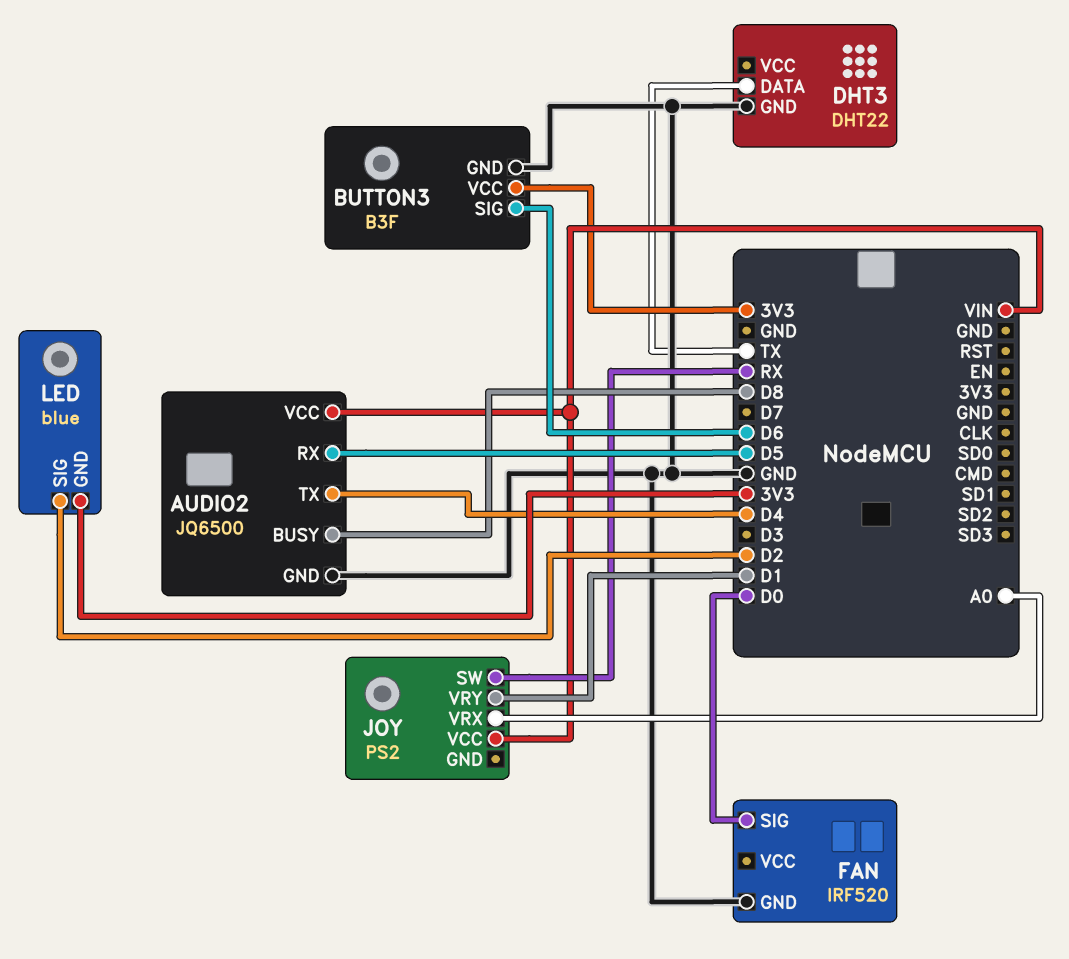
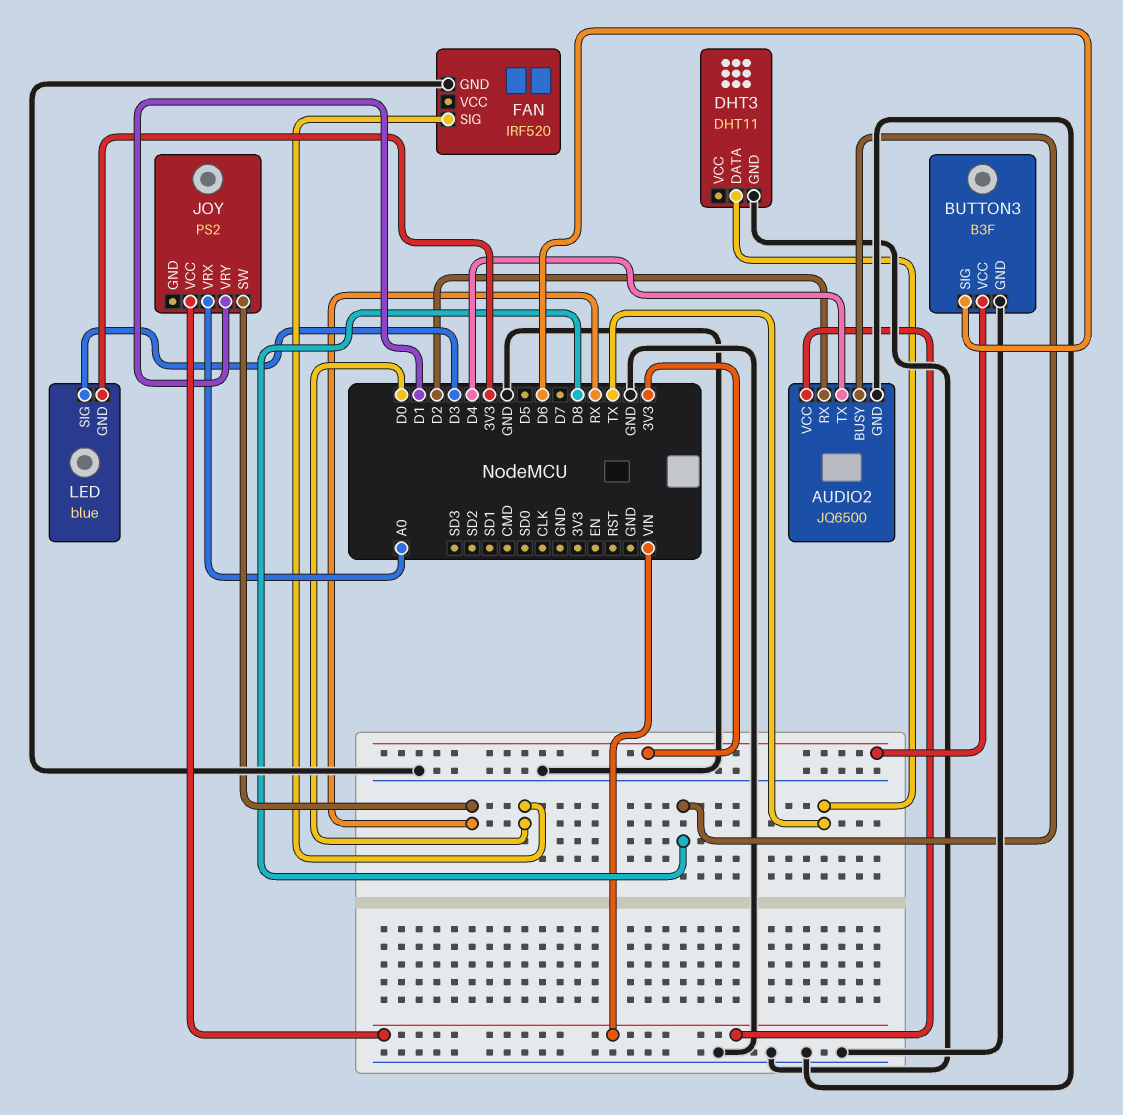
AUDIO2 pin RX: D5 -> D2
DHT3: DHT22 -> DHT11
LED pin SIG: D2 -> D3

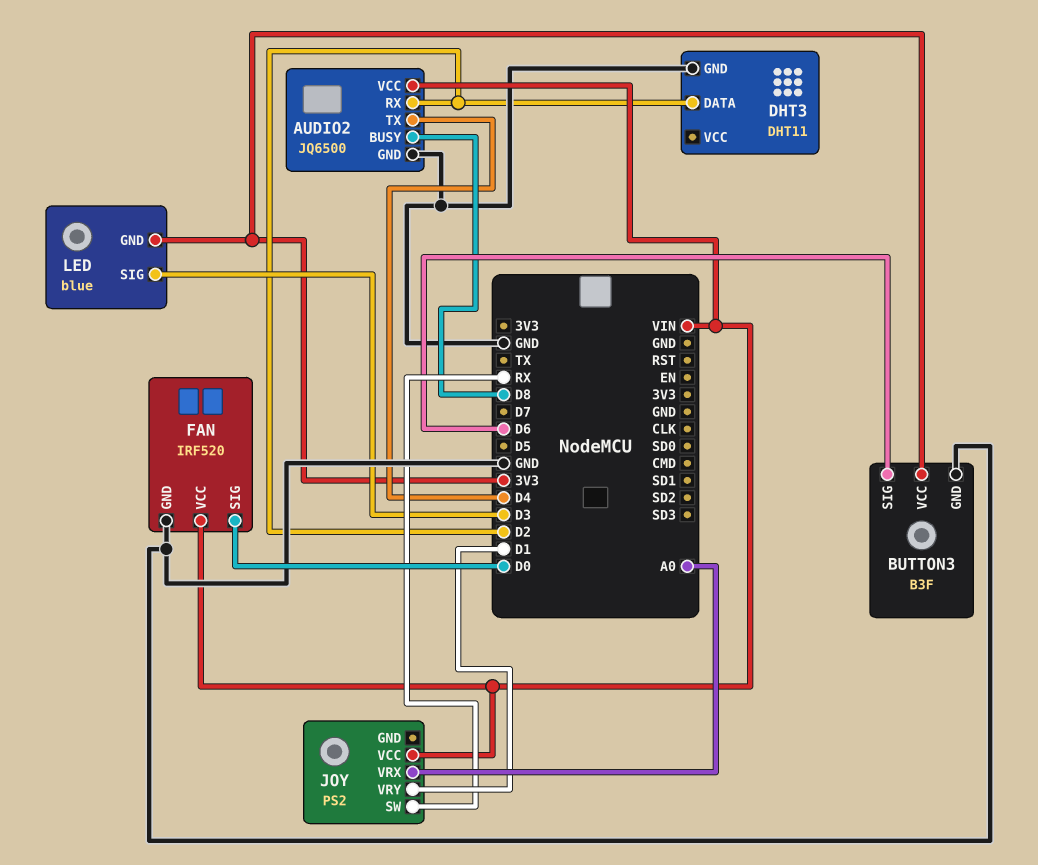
DHT3 pin DATA: TX -> D2
FAN pin VCC: none -> VIN

